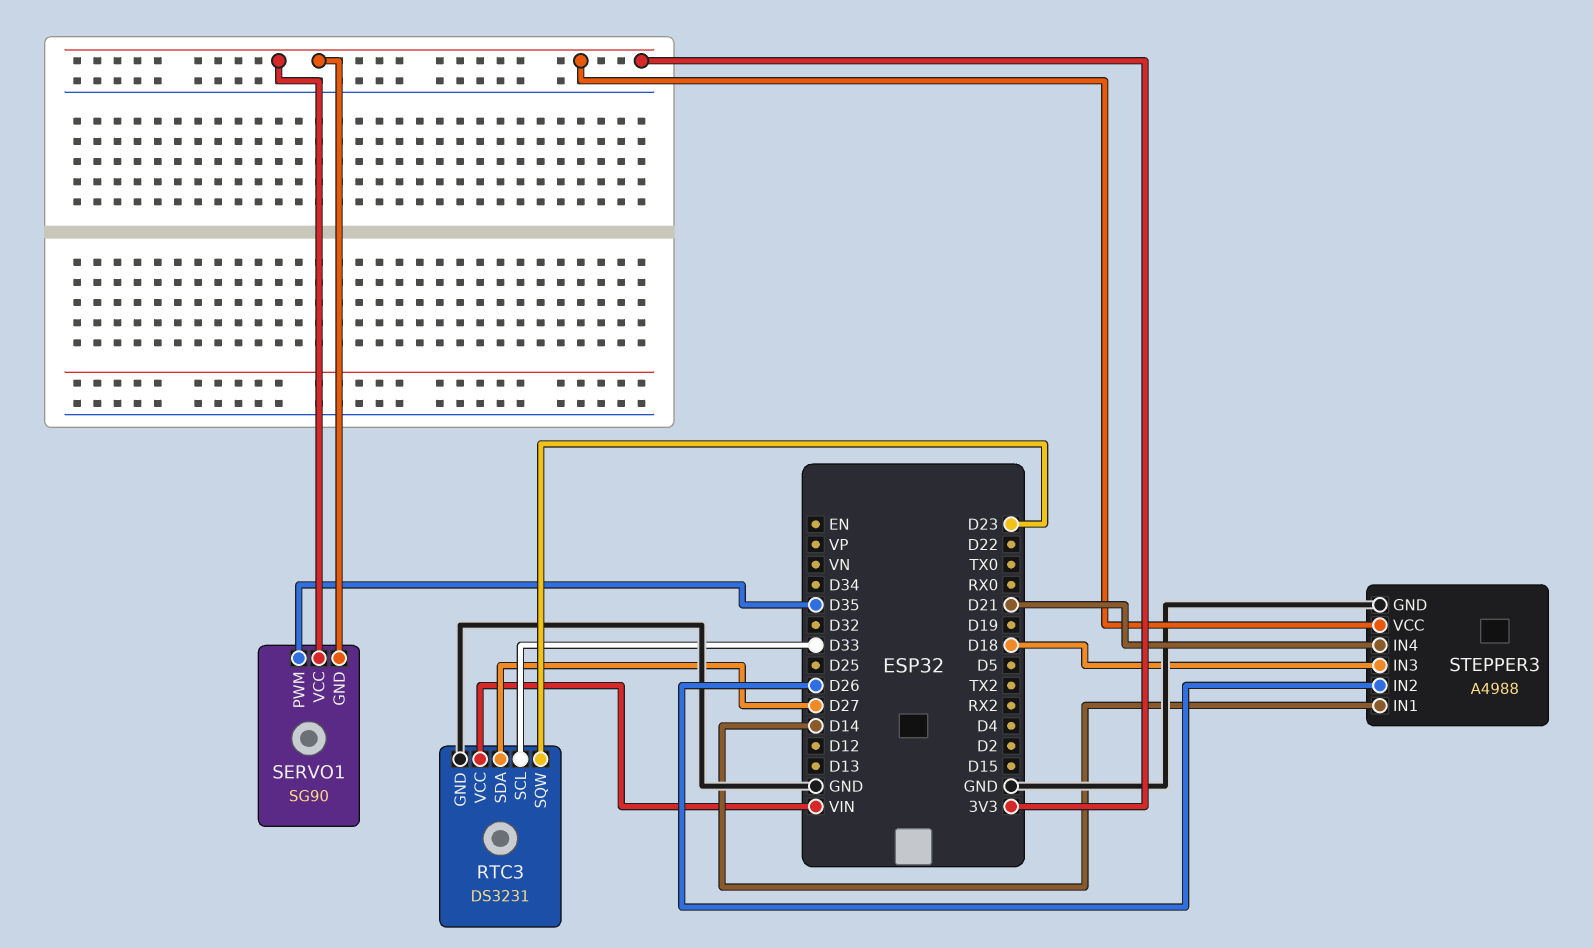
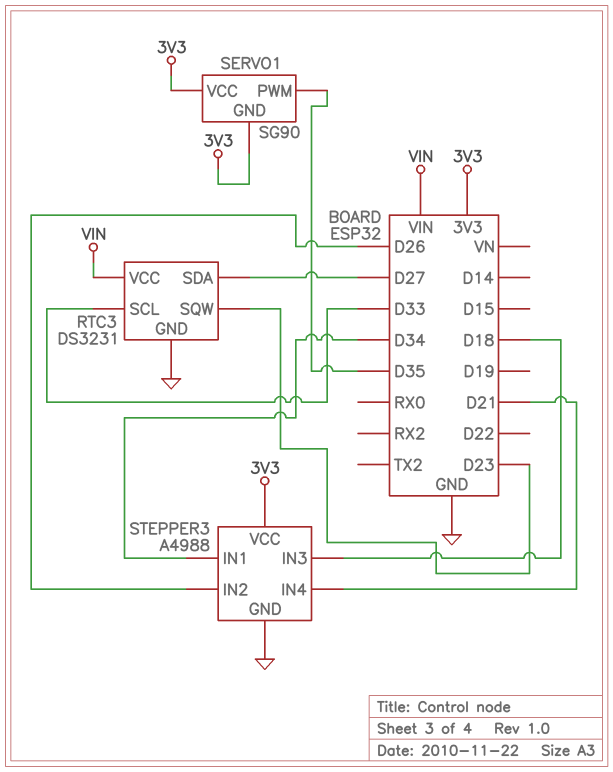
STEPPER3 pin IN1: D14 -> D34

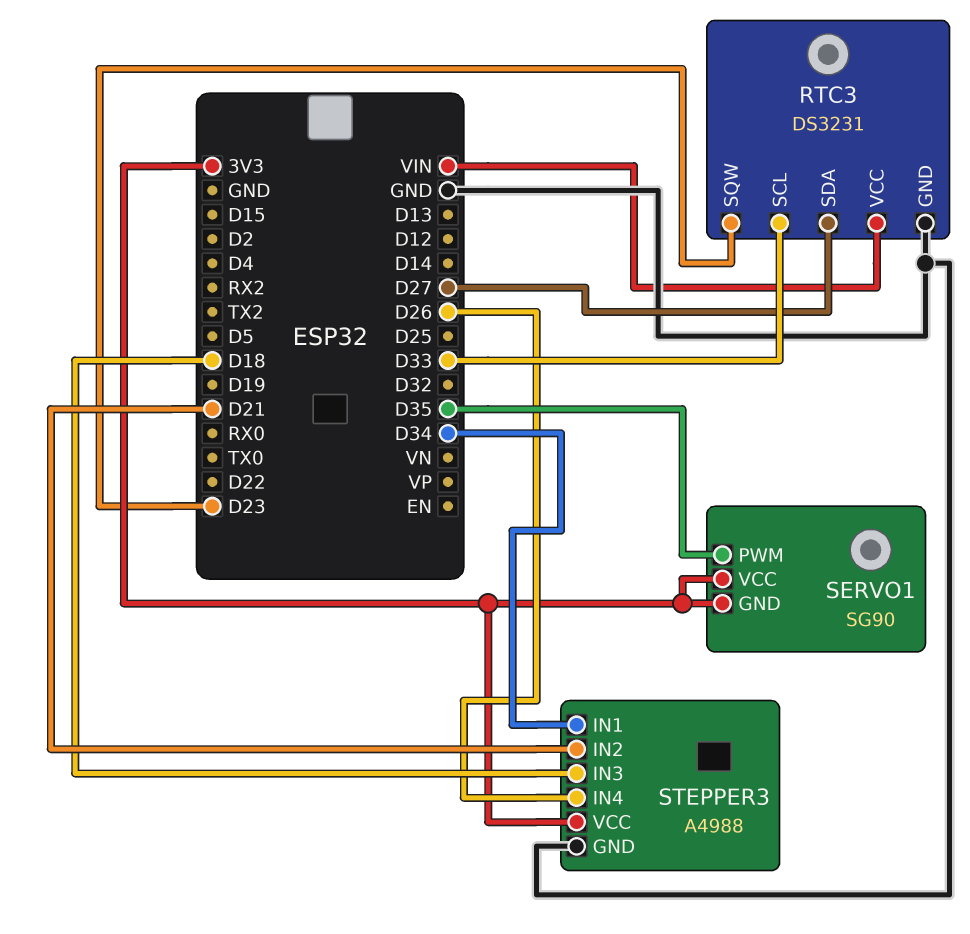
STEPPER3 pin IN2: D26 -> D21
STEPPER3 pin IN4: D21 -> D26

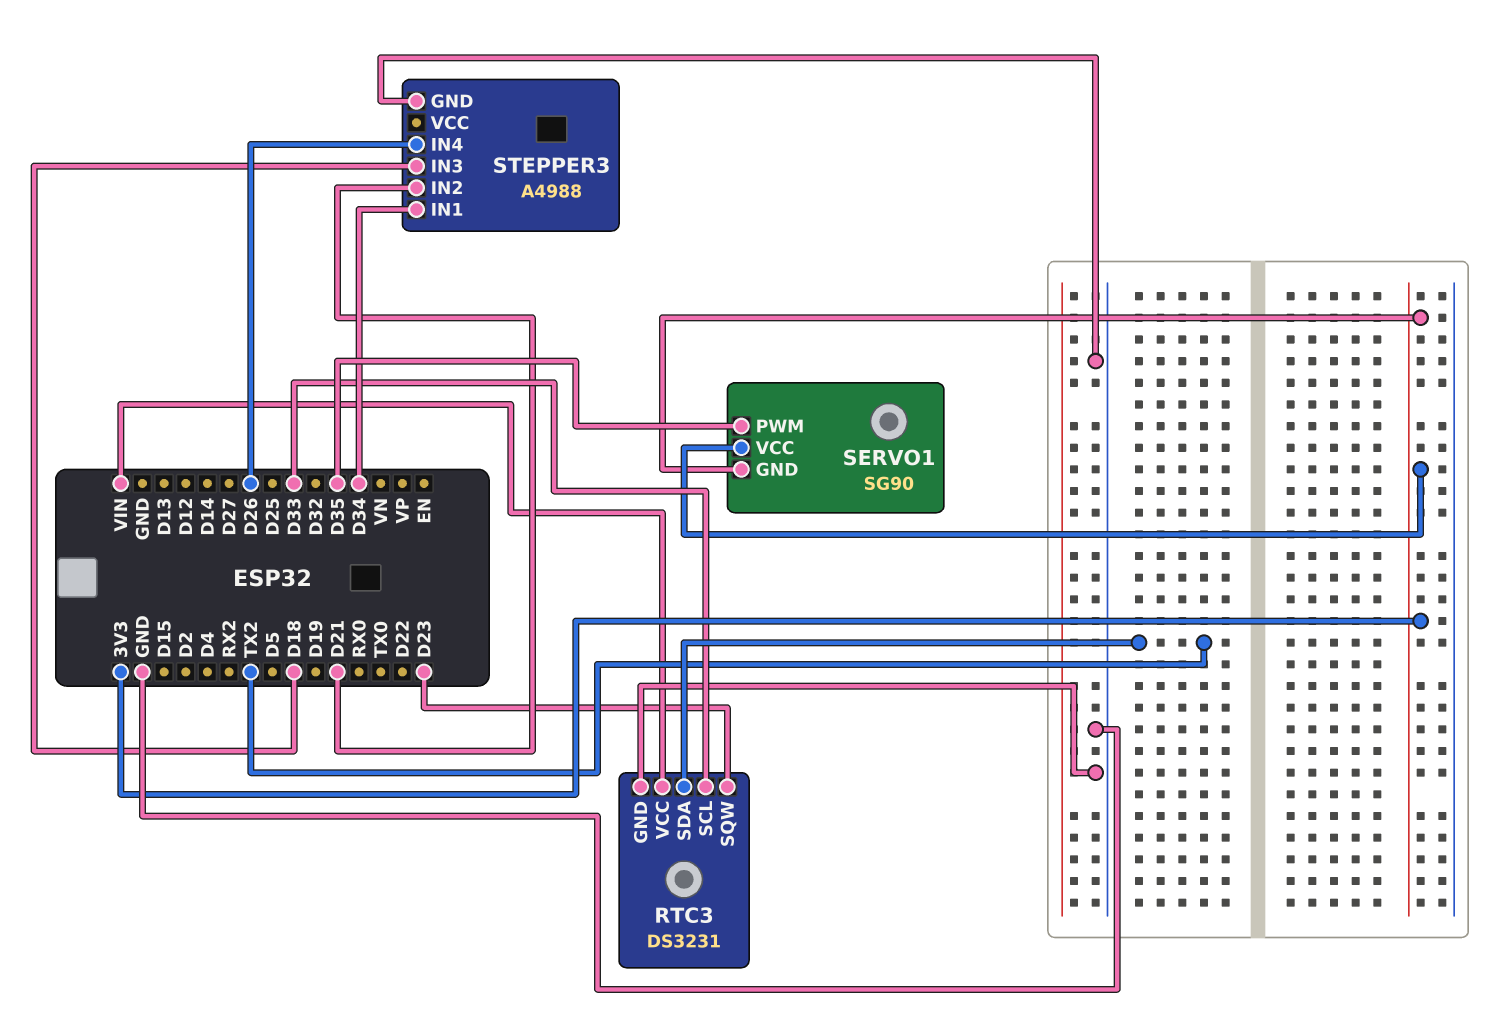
RTC3 pin SDA: D27 -> TX2
STEPPER3 pin VCC: 3V3 -> none

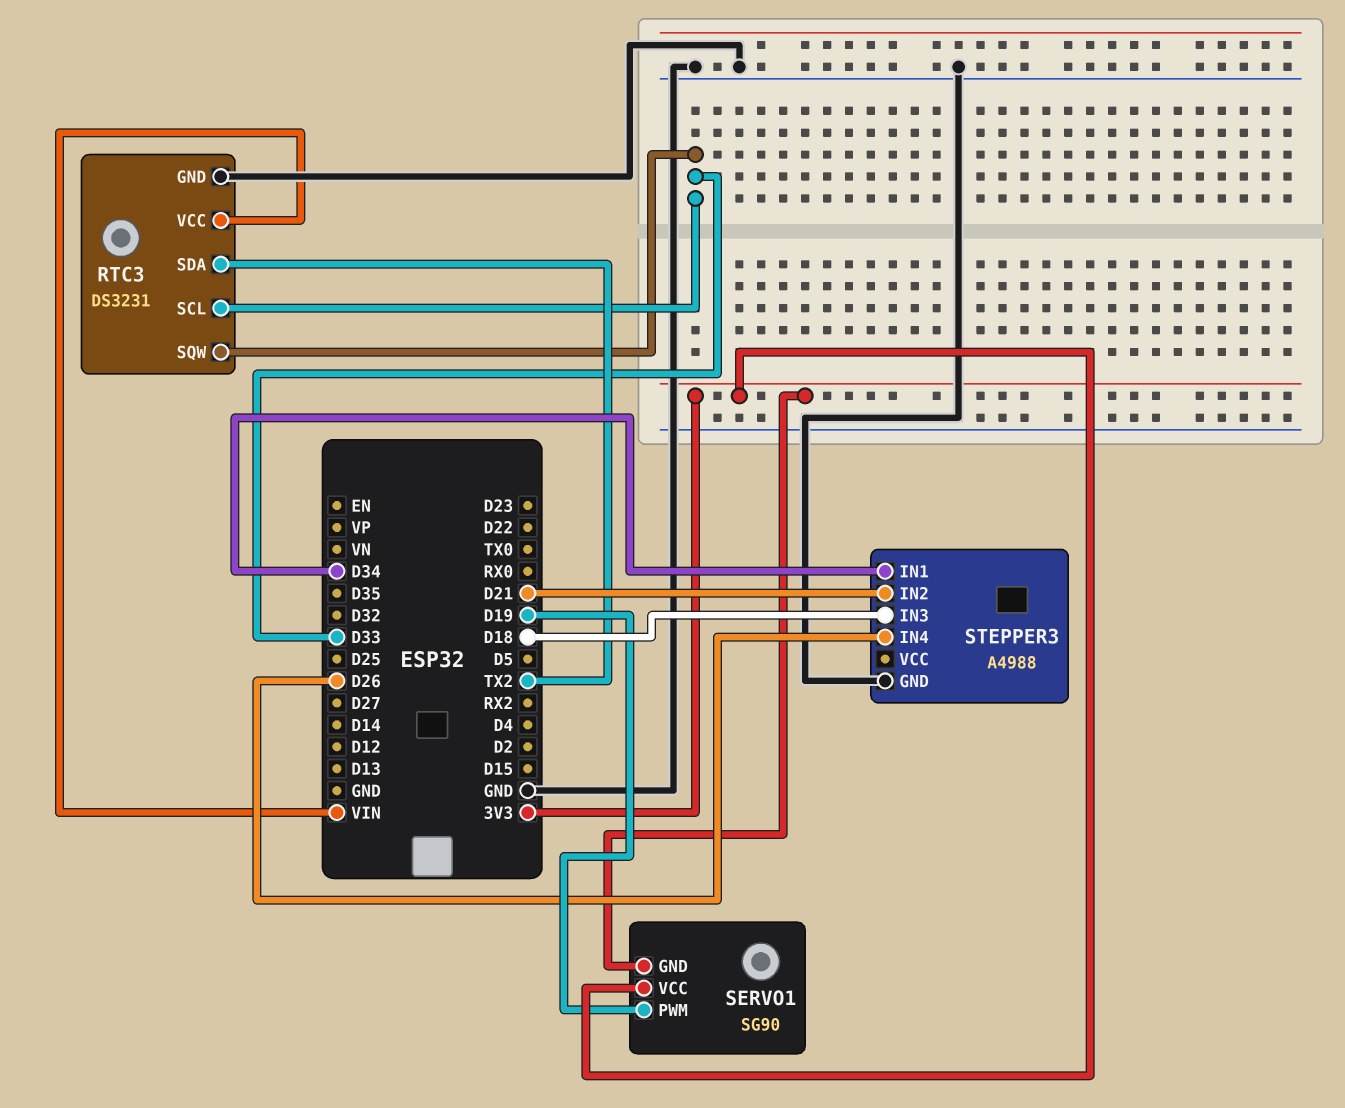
RTC3 pin SQW: D23 -> D33
SERVO1 pin PWM: D35 -> D19

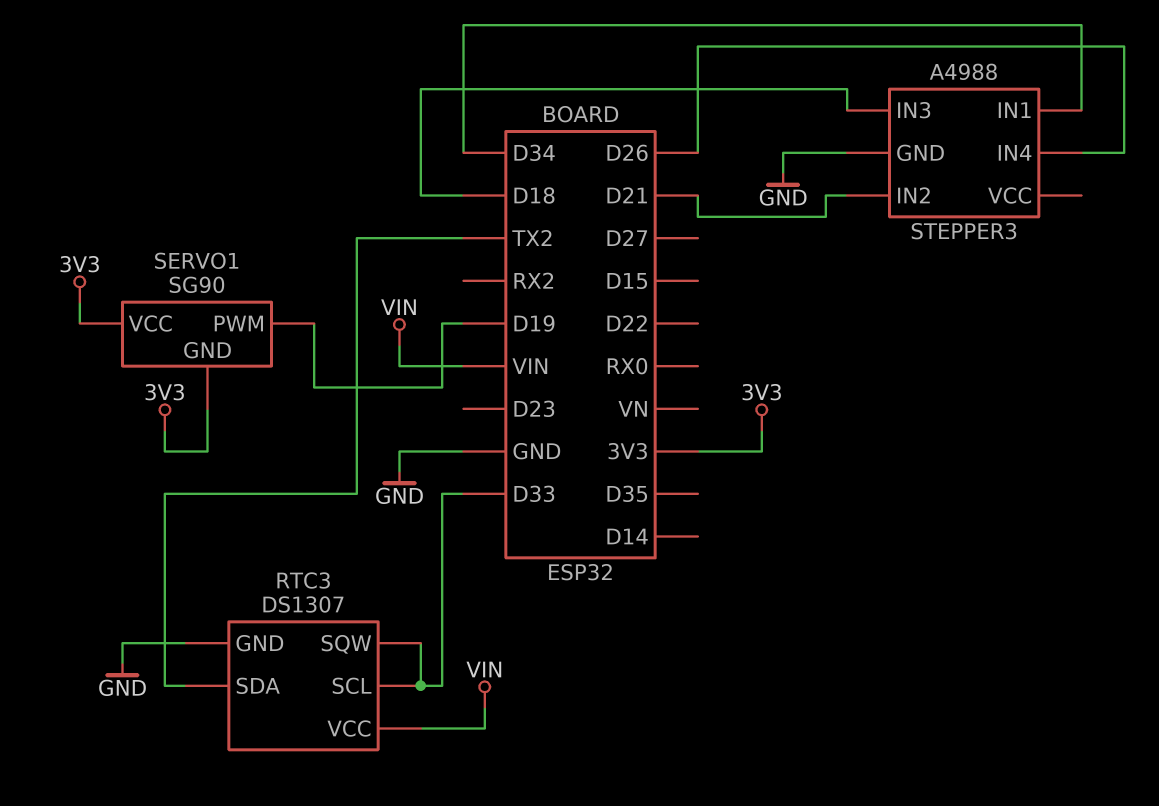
RTC3: DS3231 -> DS1307

